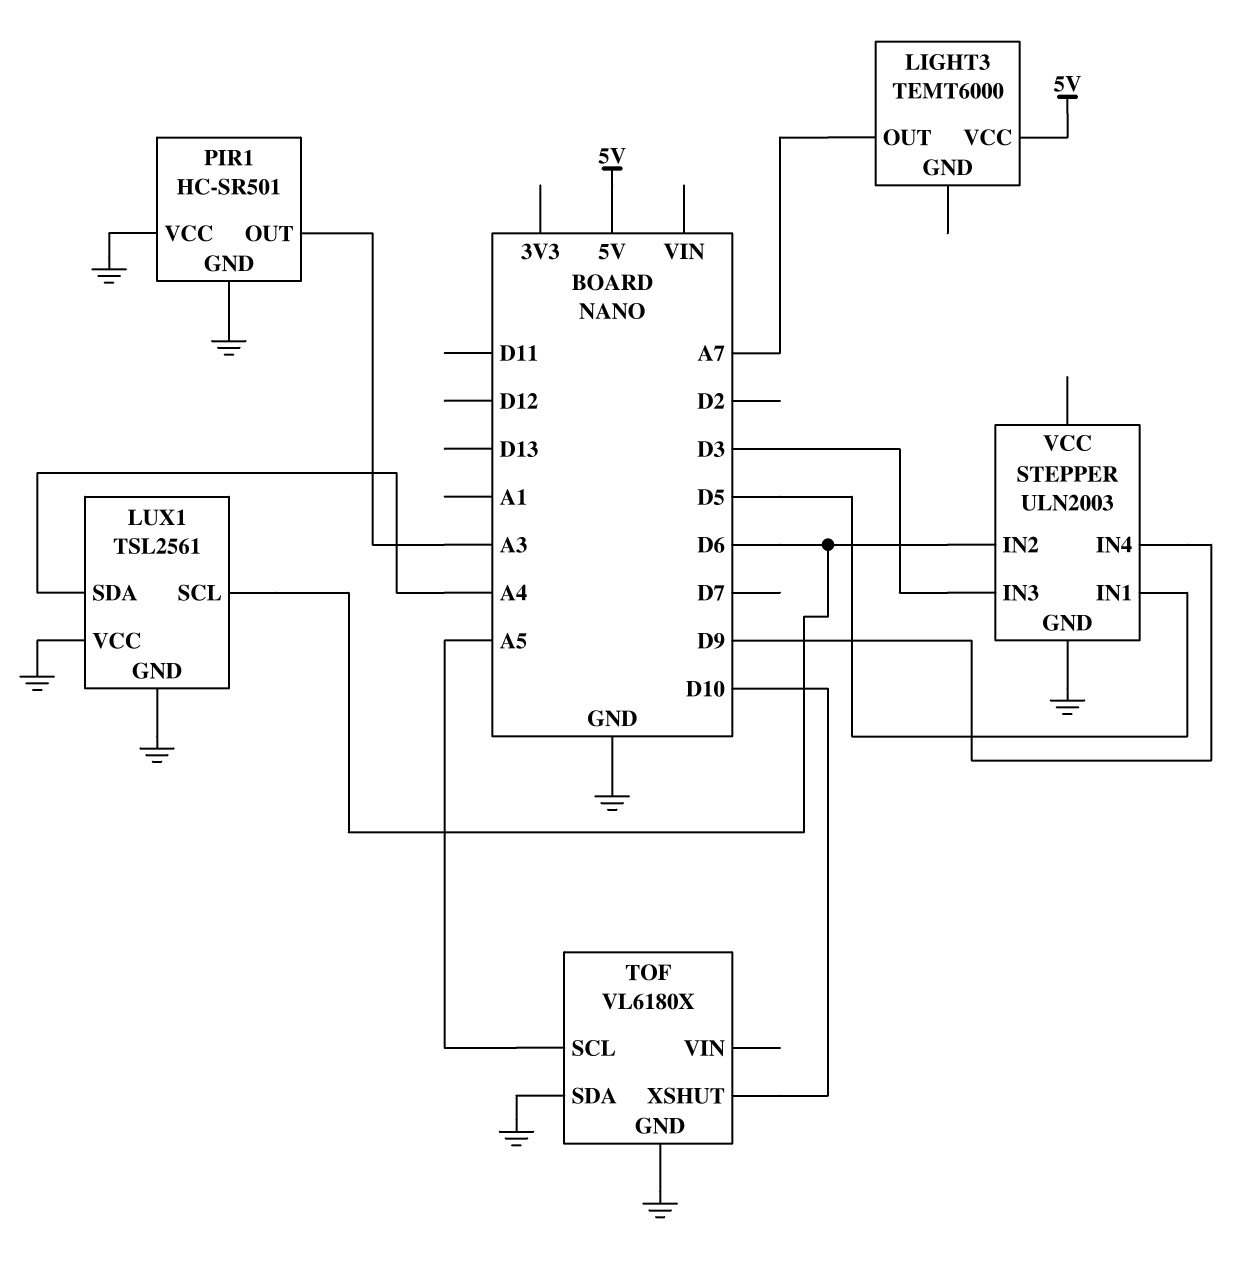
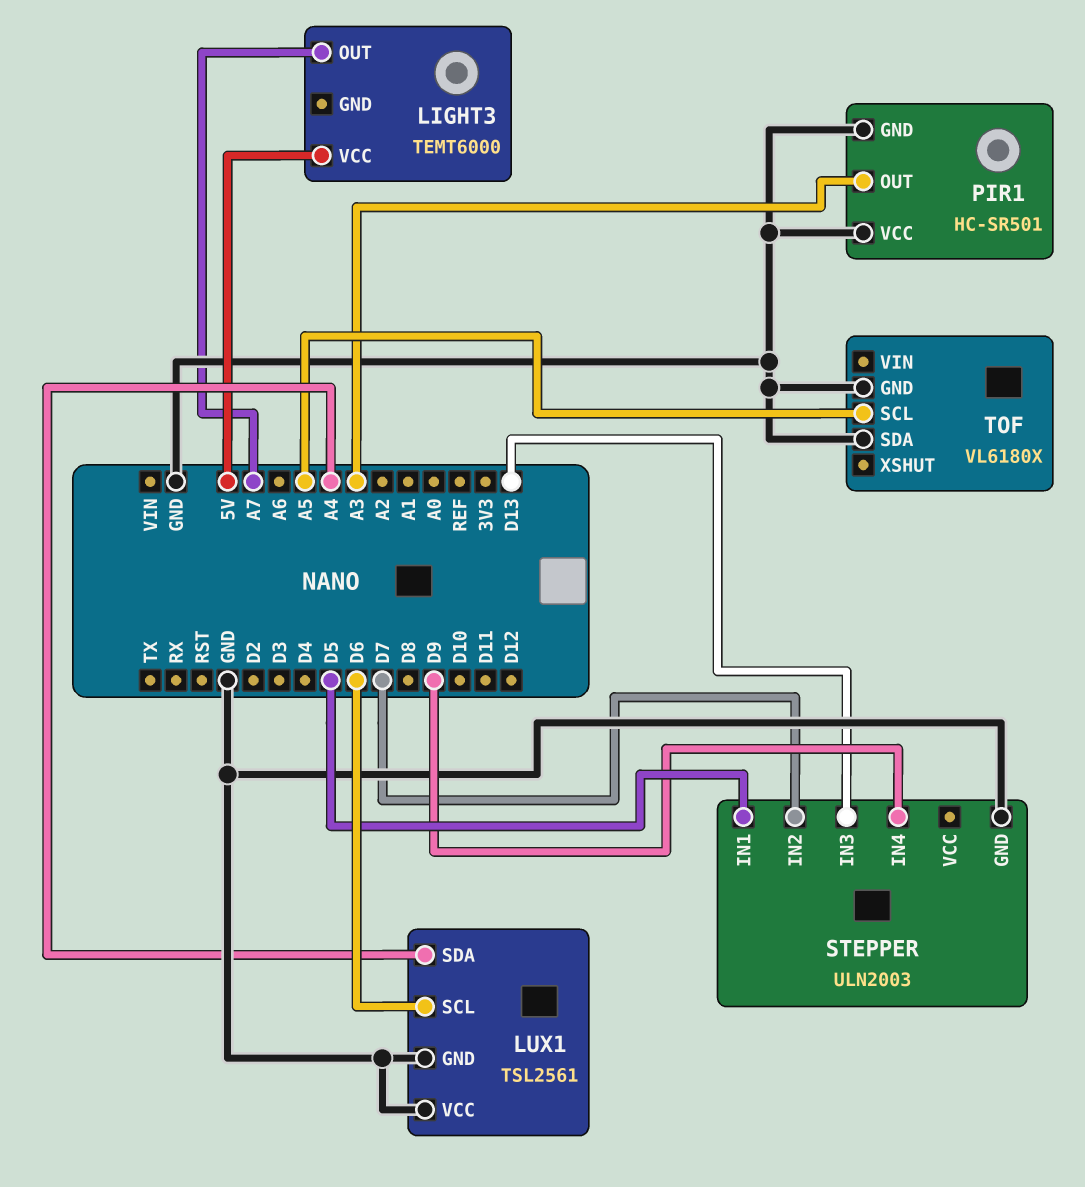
STEPPER pin IN2: D6 -> D7
STEPPER pin IN3: D3 -> D13
TOF pin XSHUT: D10 -> none

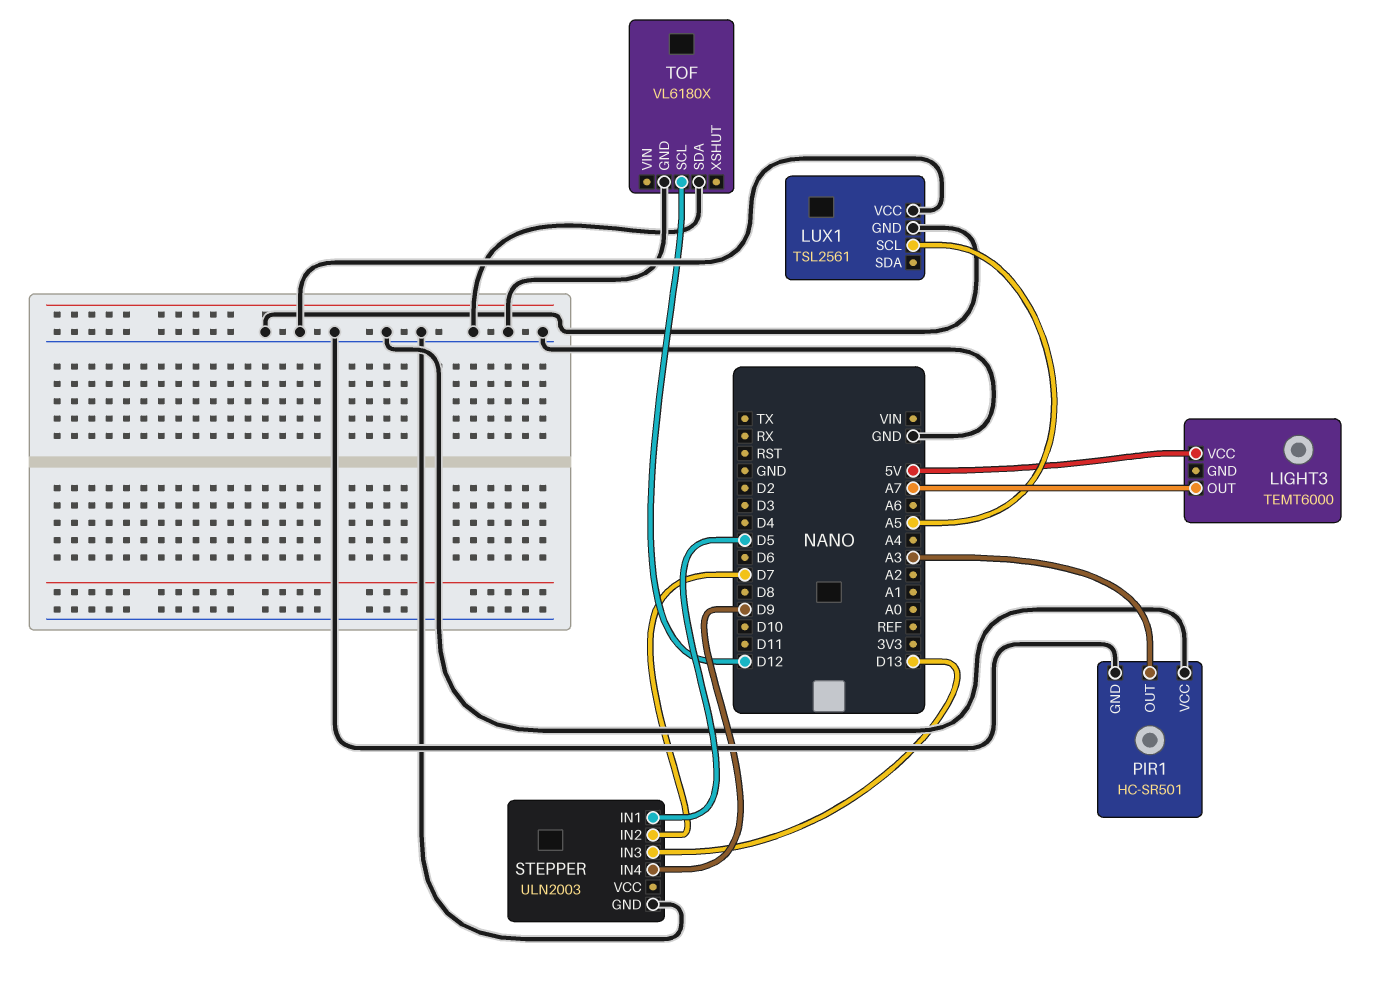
LUX1 pin SCL: D6 -> A5
LUX1 pin SDA: A4 -> none
TOF pin SCL: A5 -> D12

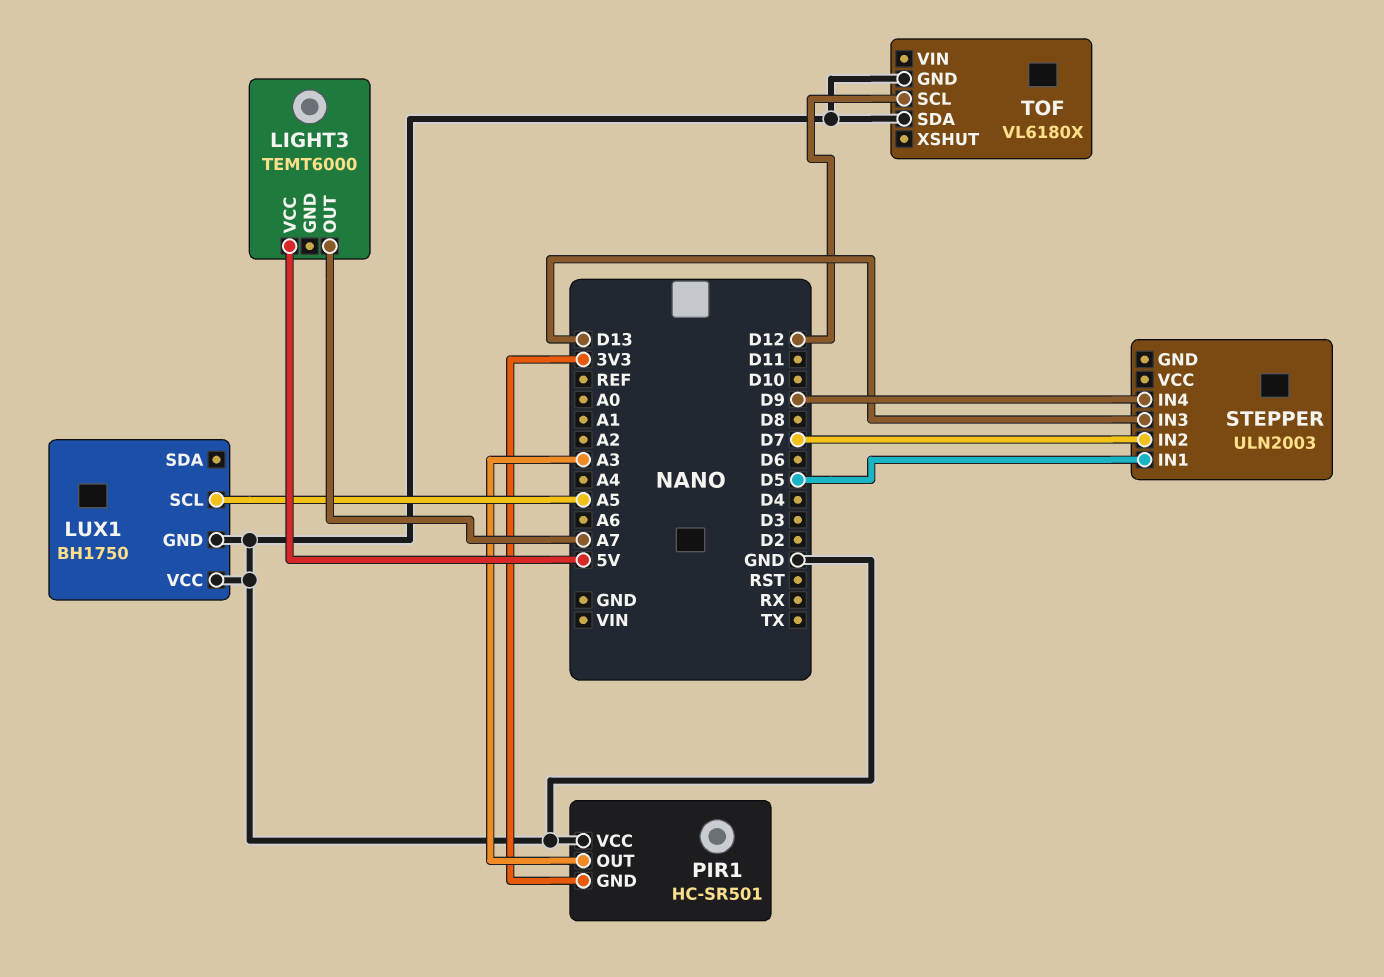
LUX1: TSL2561 -> BH1750
PIR1 pin GND: GND -> 3V3
STEPPER pin GND: GND -> none

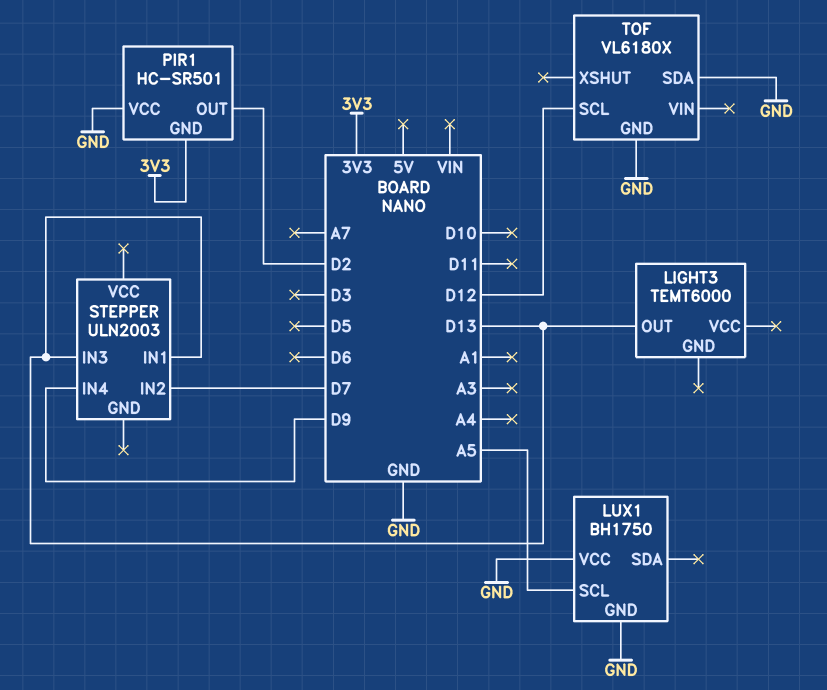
LIGHT3 pin OUT: A7 -> D13
LIGHT3 pin VCC: 5V -> none
PIR1 pin OUT: A3 -> D2
STEPPER pin IN1: D5 -> D13

